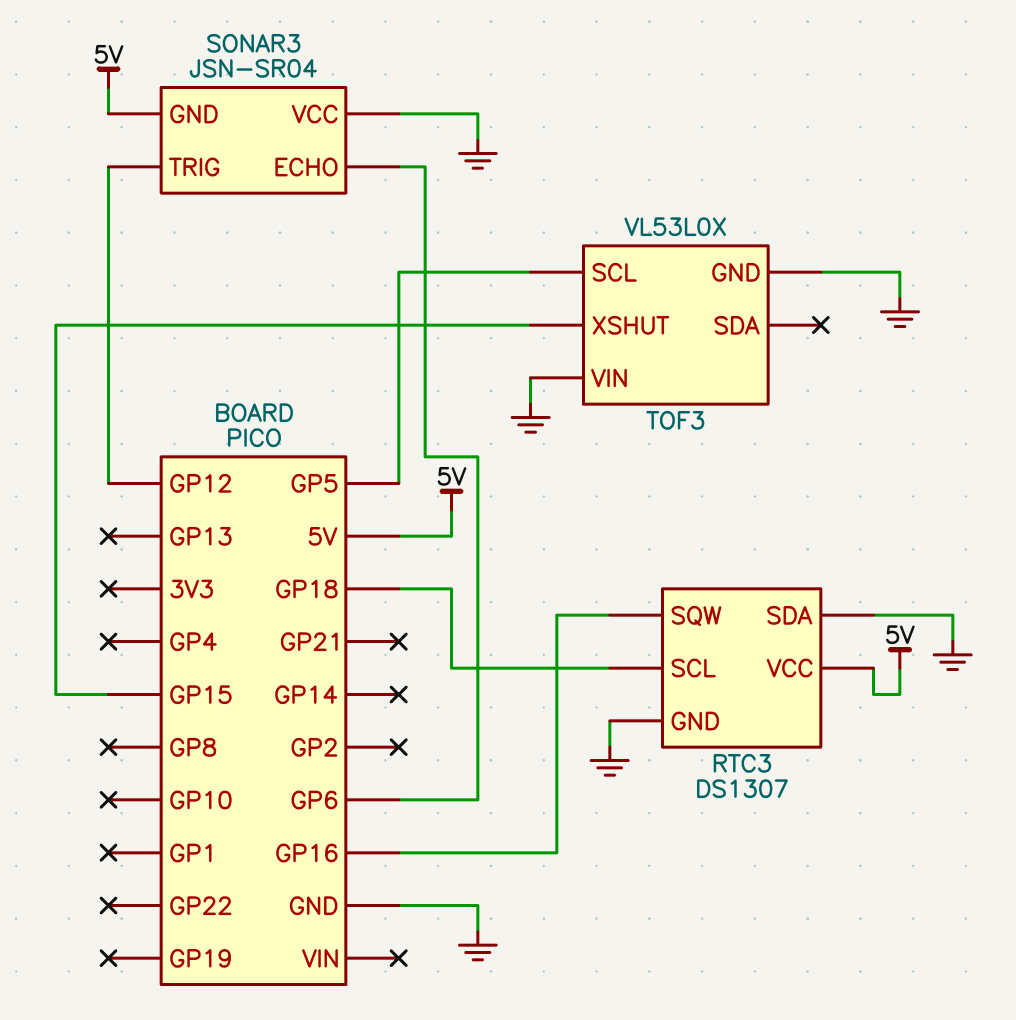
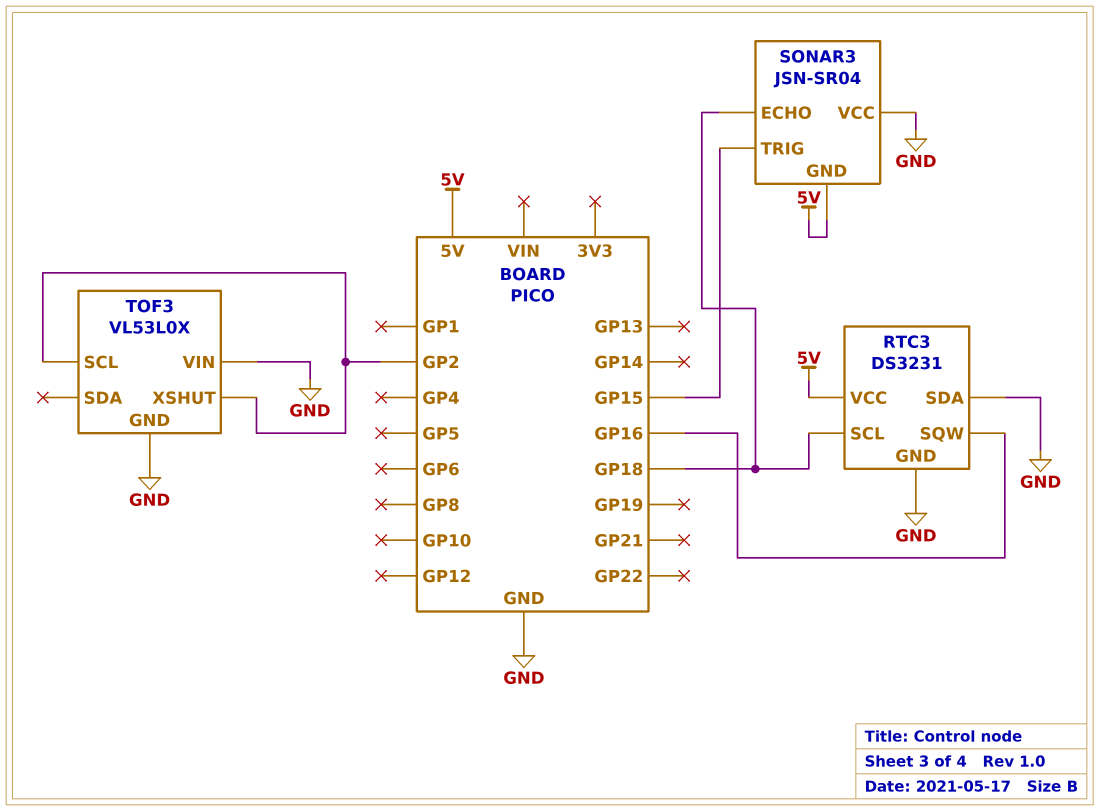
RTC3: DS1307 -> DS3231
SONAR3 pin ECHO: GP6 -> GP18
SONAR3 pin TRIG: GP12 -> GP15
TOF3 pin SCL: GP5 -> GP2
TOF3 pin XSHUT: GP15 -> GP2

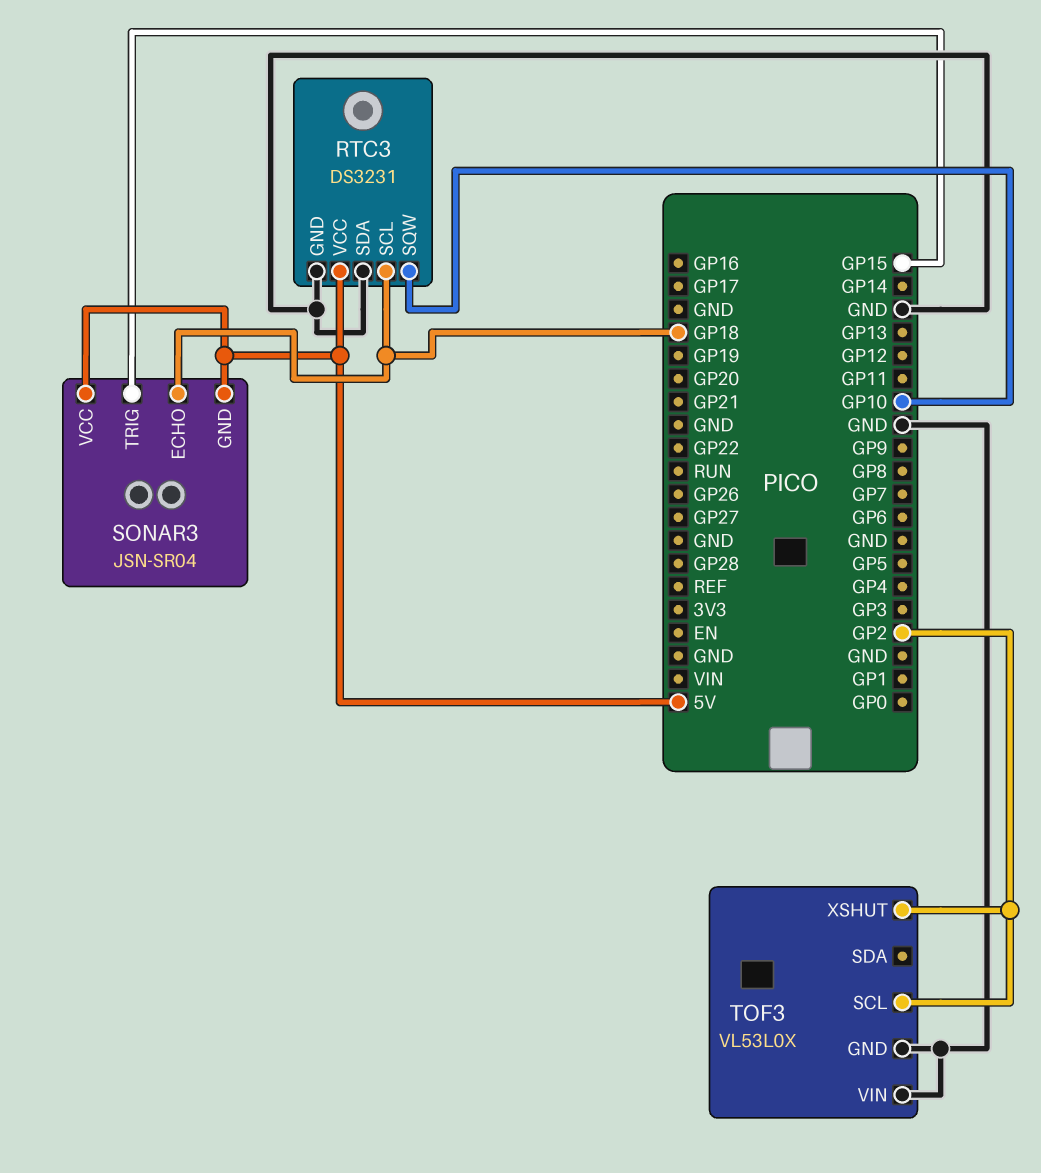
RTC3 pin SQW: GP16 -> GP10
SONAR3 pin VCC: GND -> 5V

